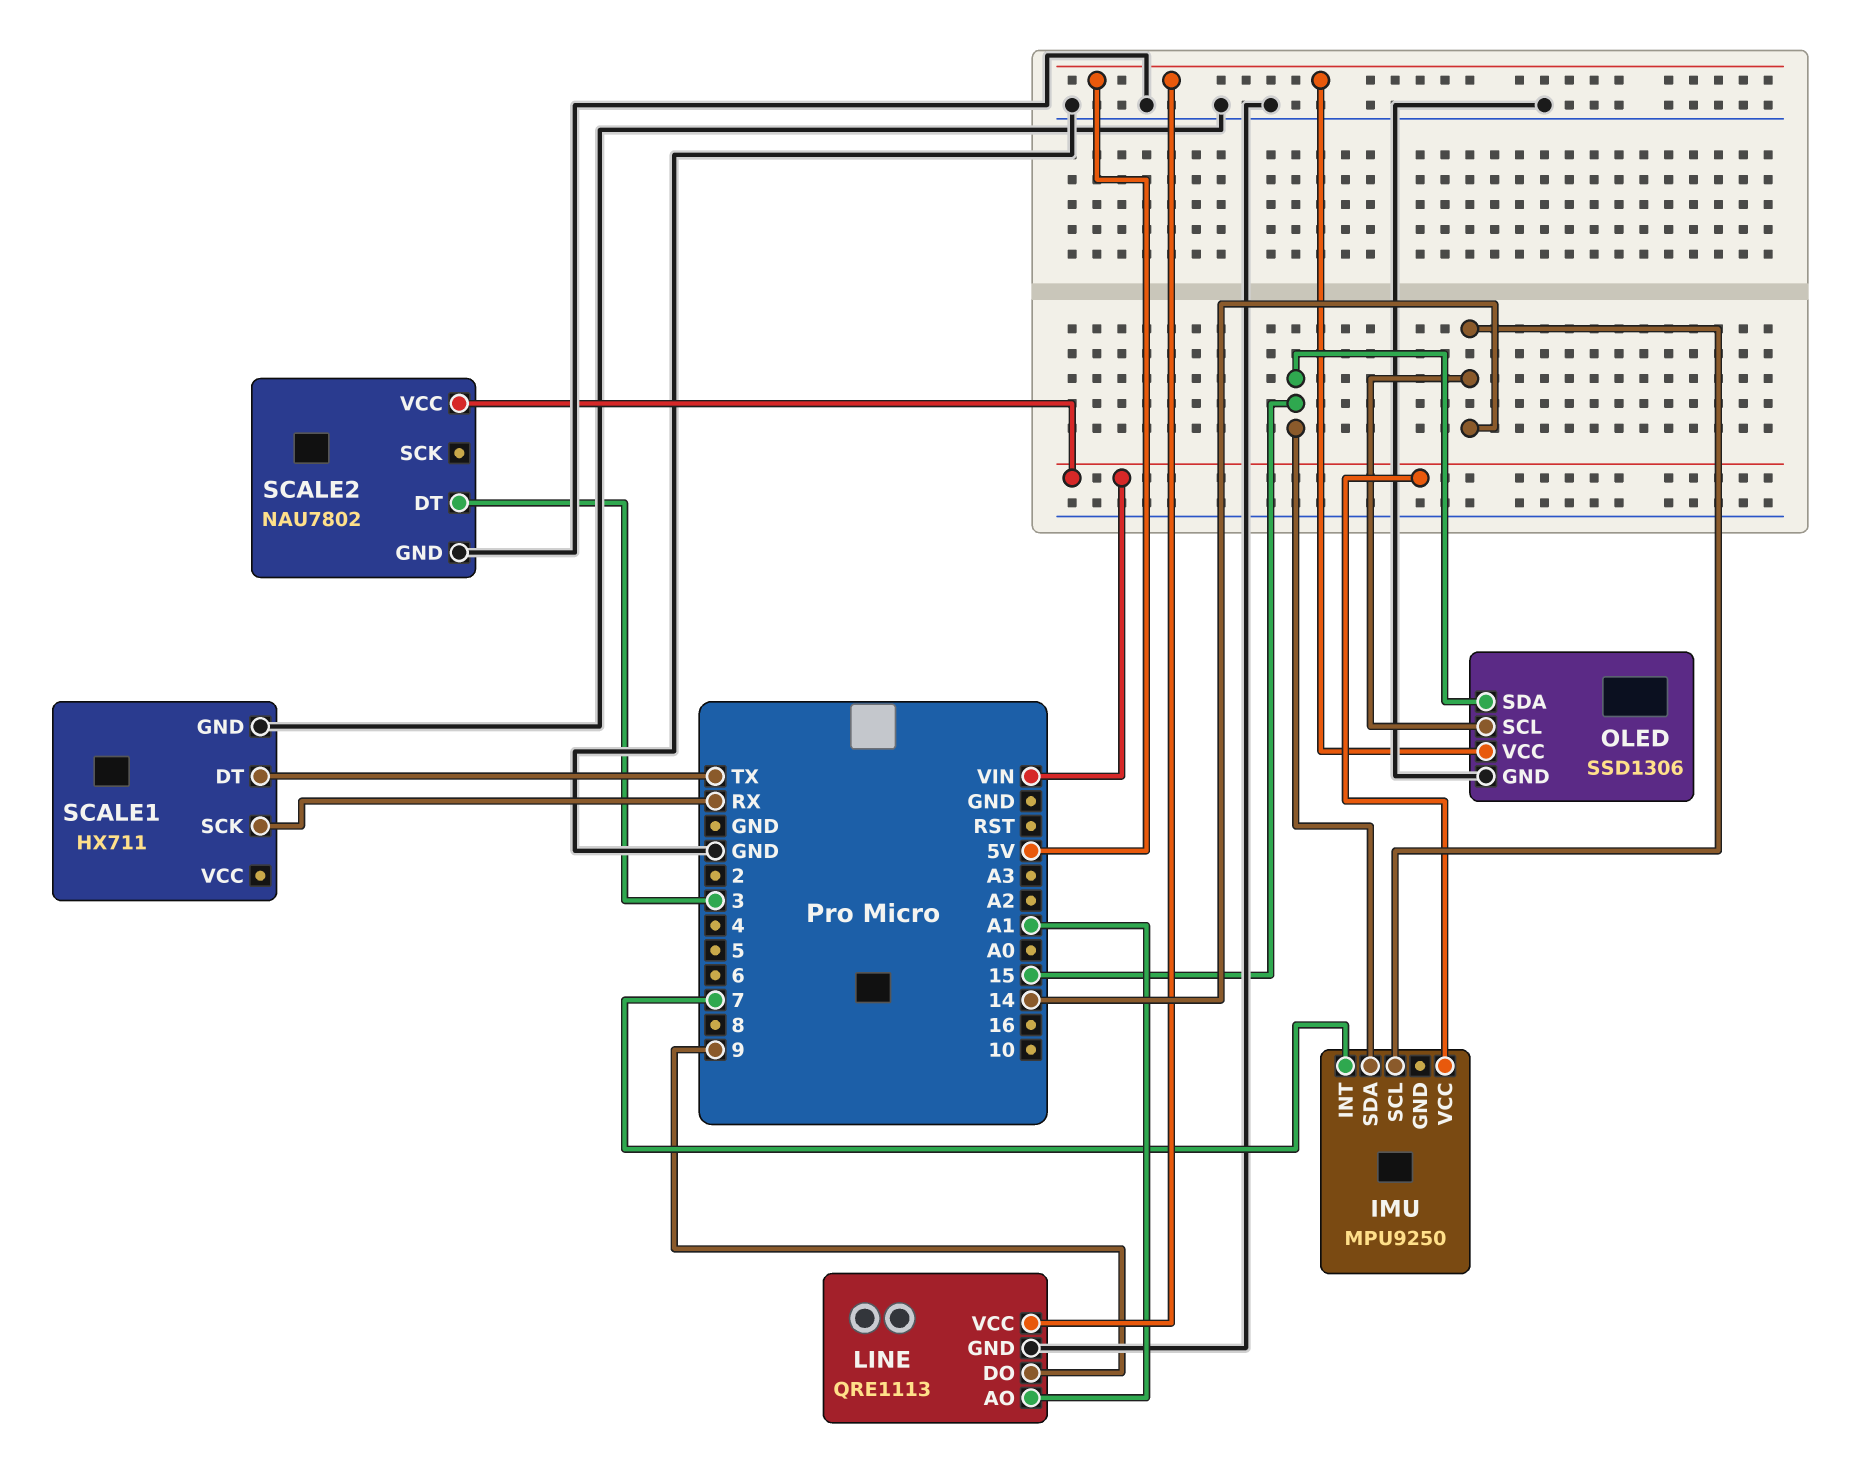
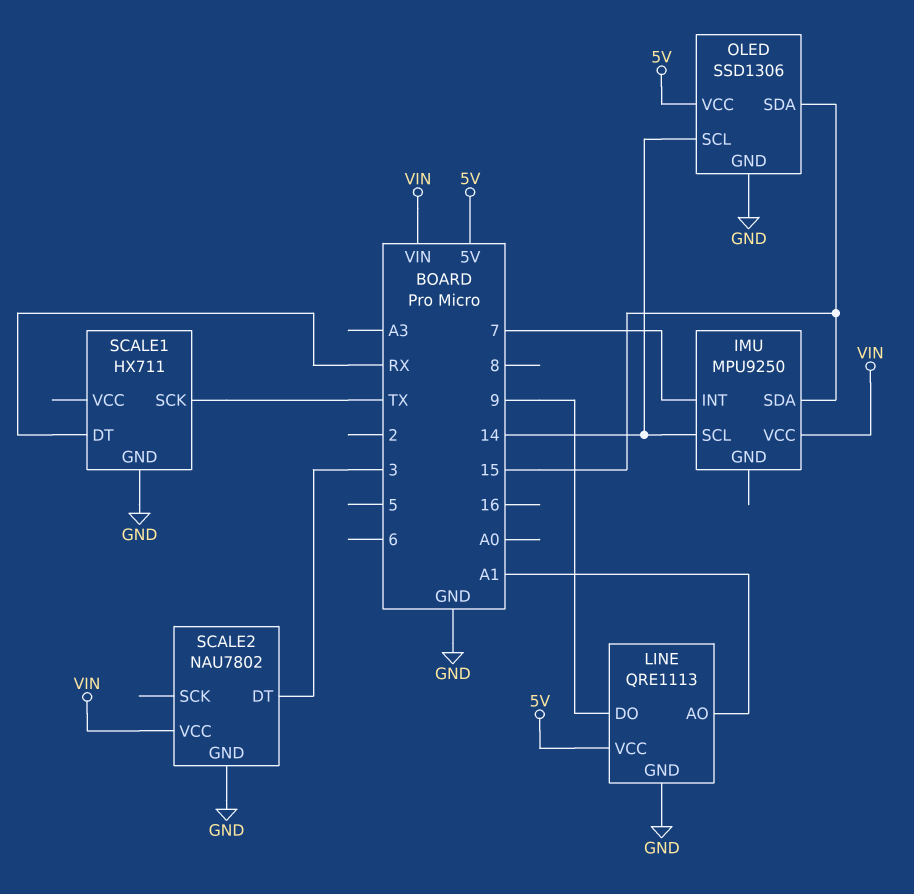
SCALE1 pin DT: TX -> RX
SCALE1 pin SCK: RX -> TX

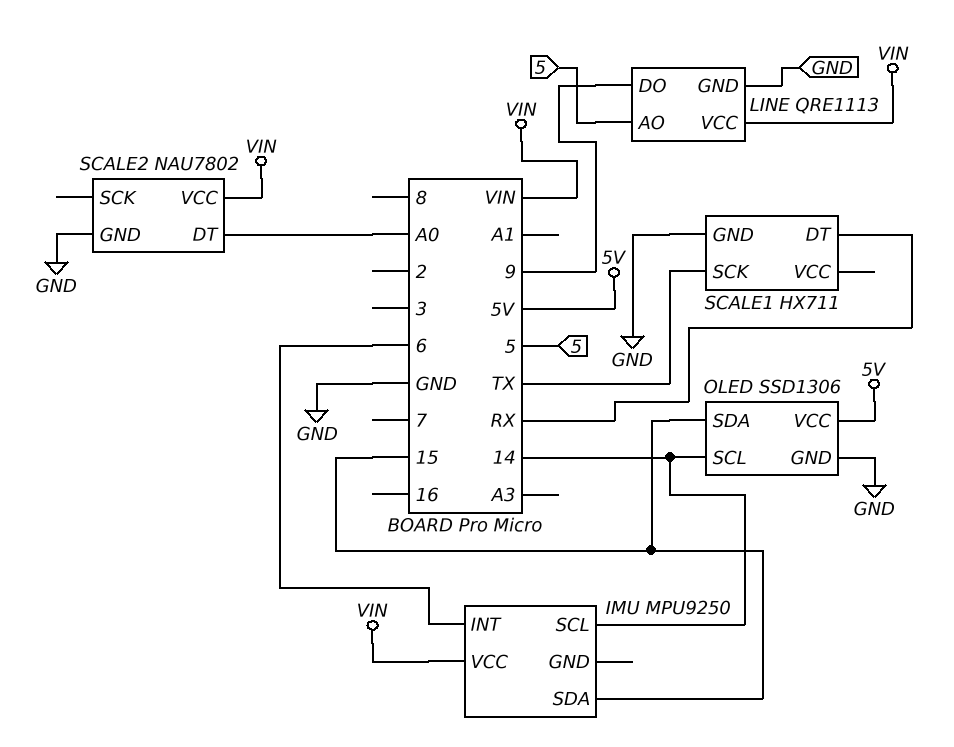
IMU pin INT: 7 -> 6
LINE pin AO: A1 -> 5
LINE pin VCC: 5V -> VIN
SCALE2 pin DT: 3 -> A0

